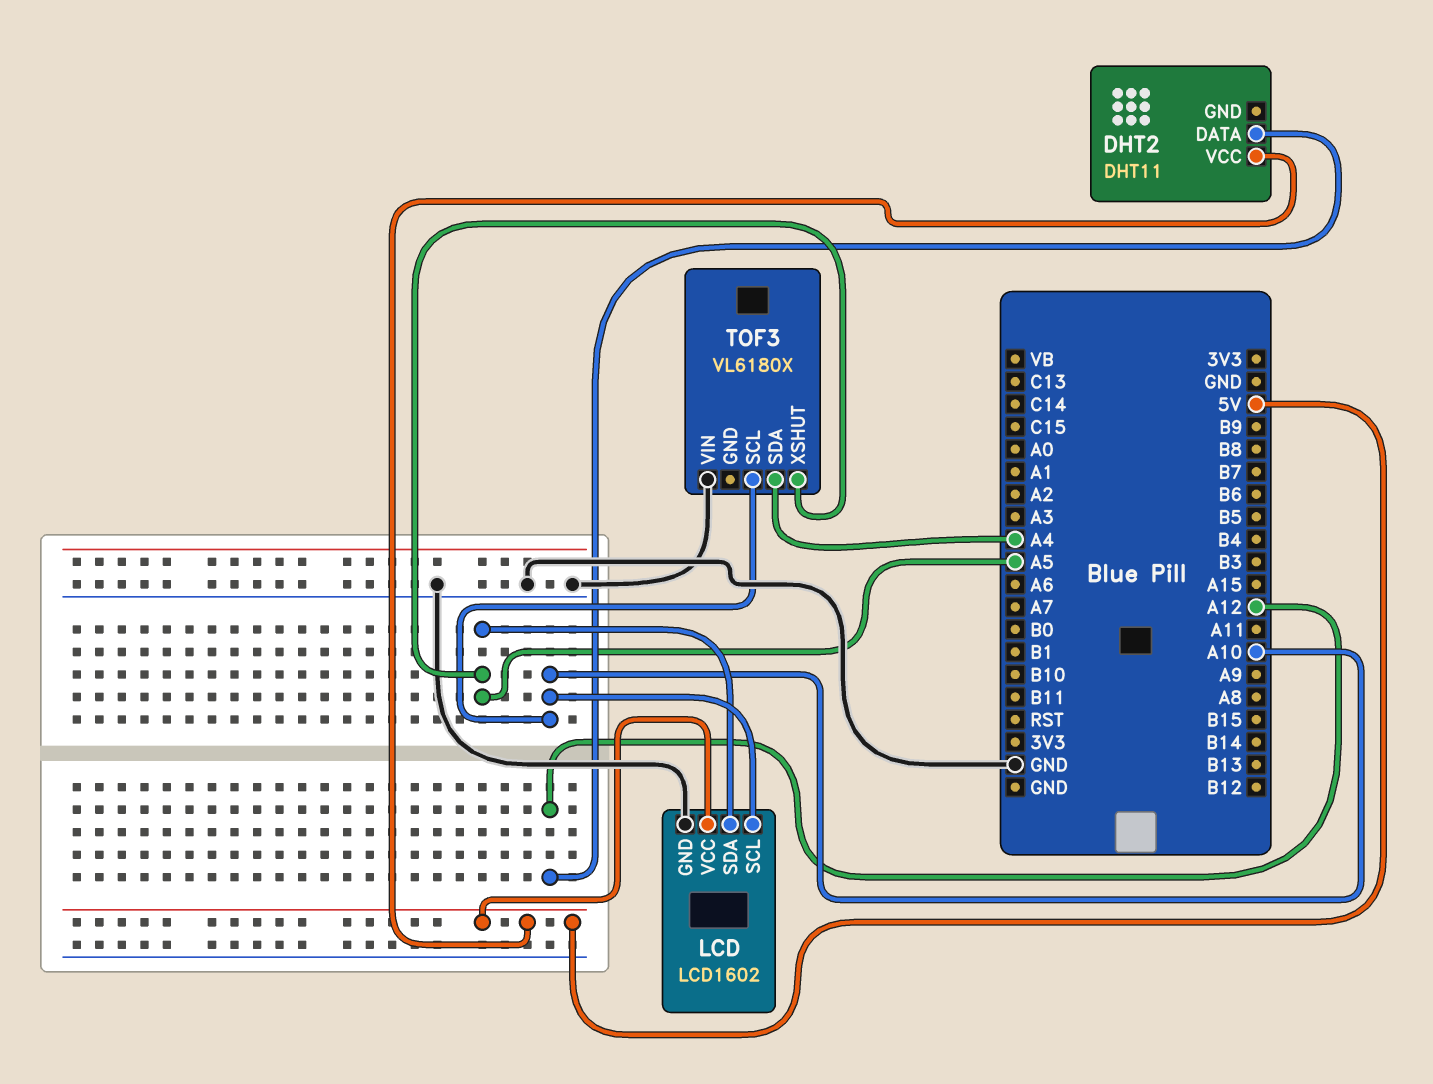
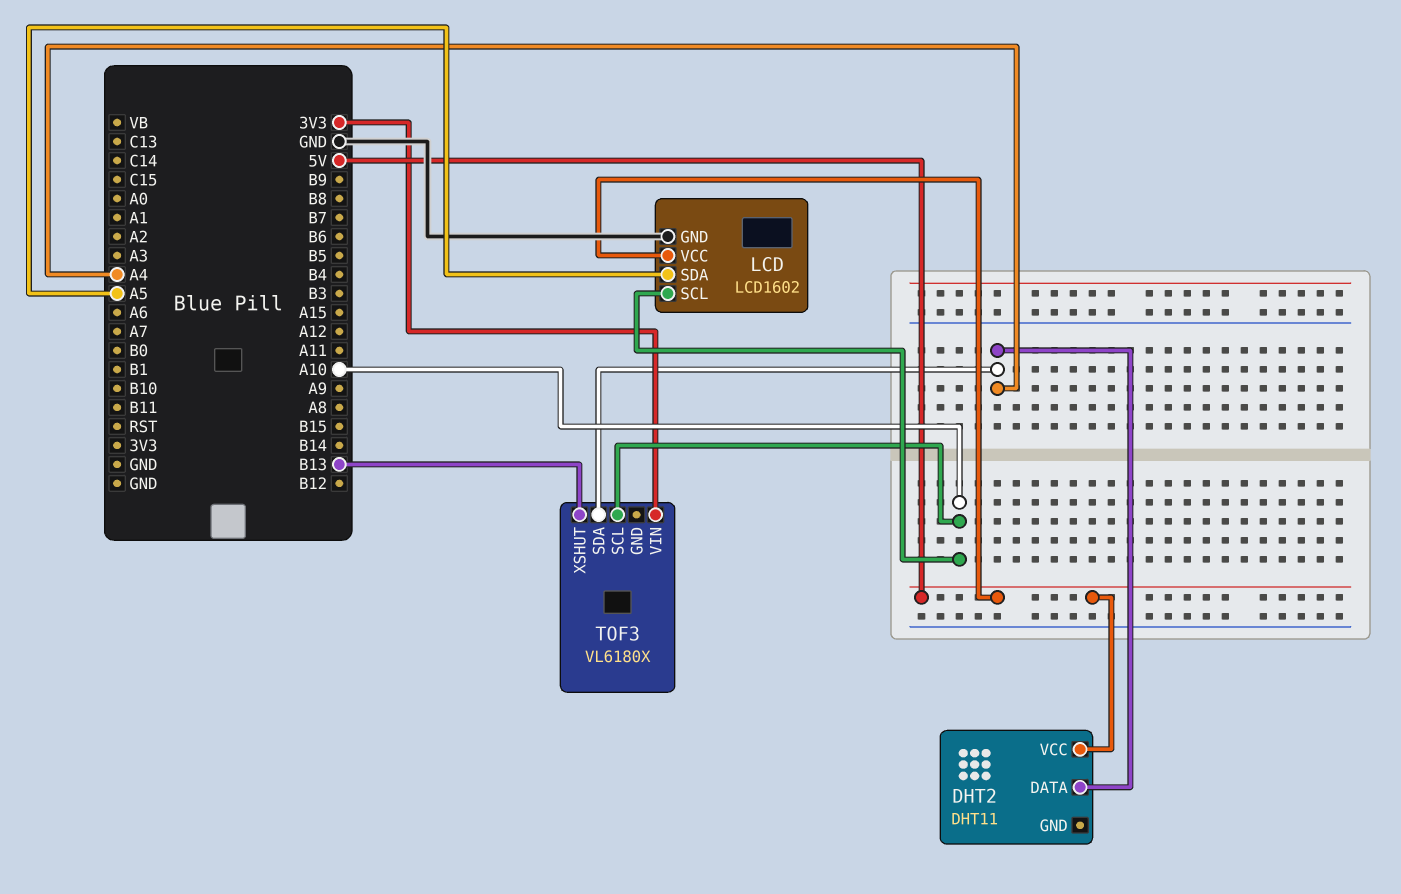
DHT2 pin DATA: A12 -> A4
TOF3 pin VIN: GND -> 3V3
TOF3 pin XSHUT: A5 -> B13

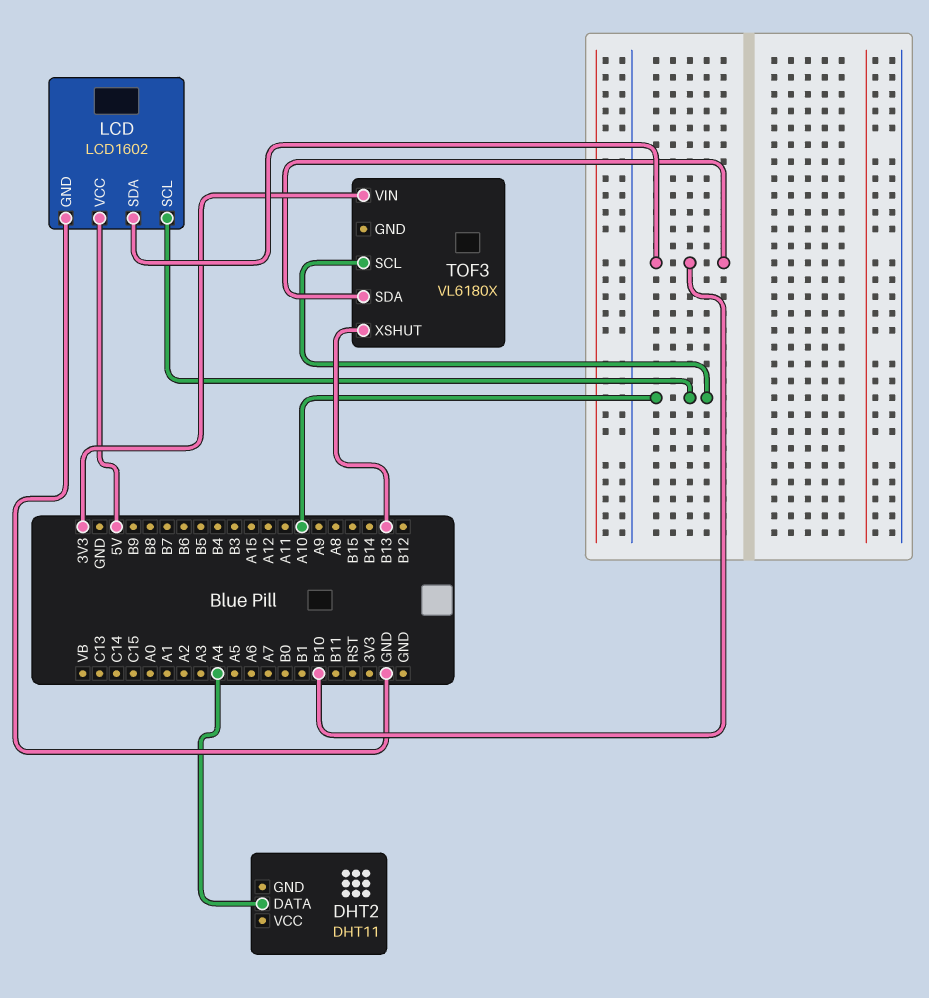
DHT2 pin VCC: 5V -> none
LCD pin SDA: A5 -> B10
TOF3 pin SDA: A4 -> B10

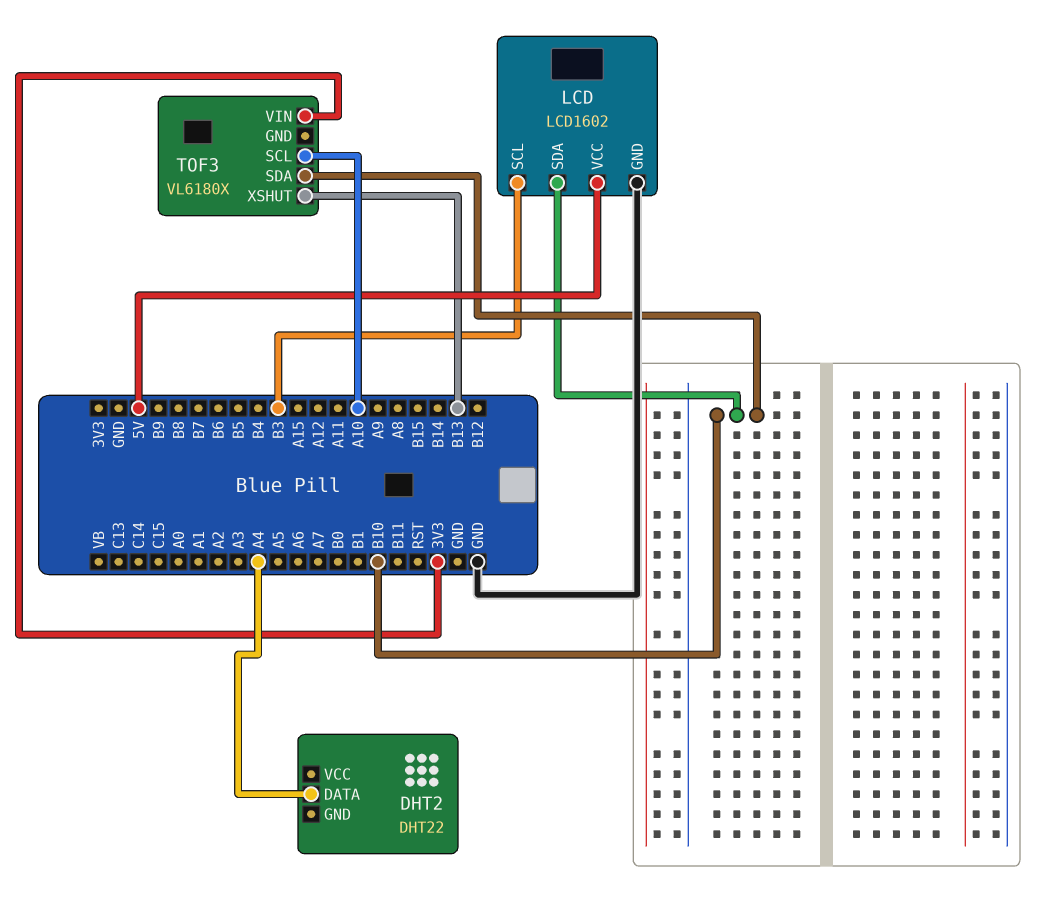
DHT2: DHT11 -> DHT22
LCD pin SCL: A10 -> B3

